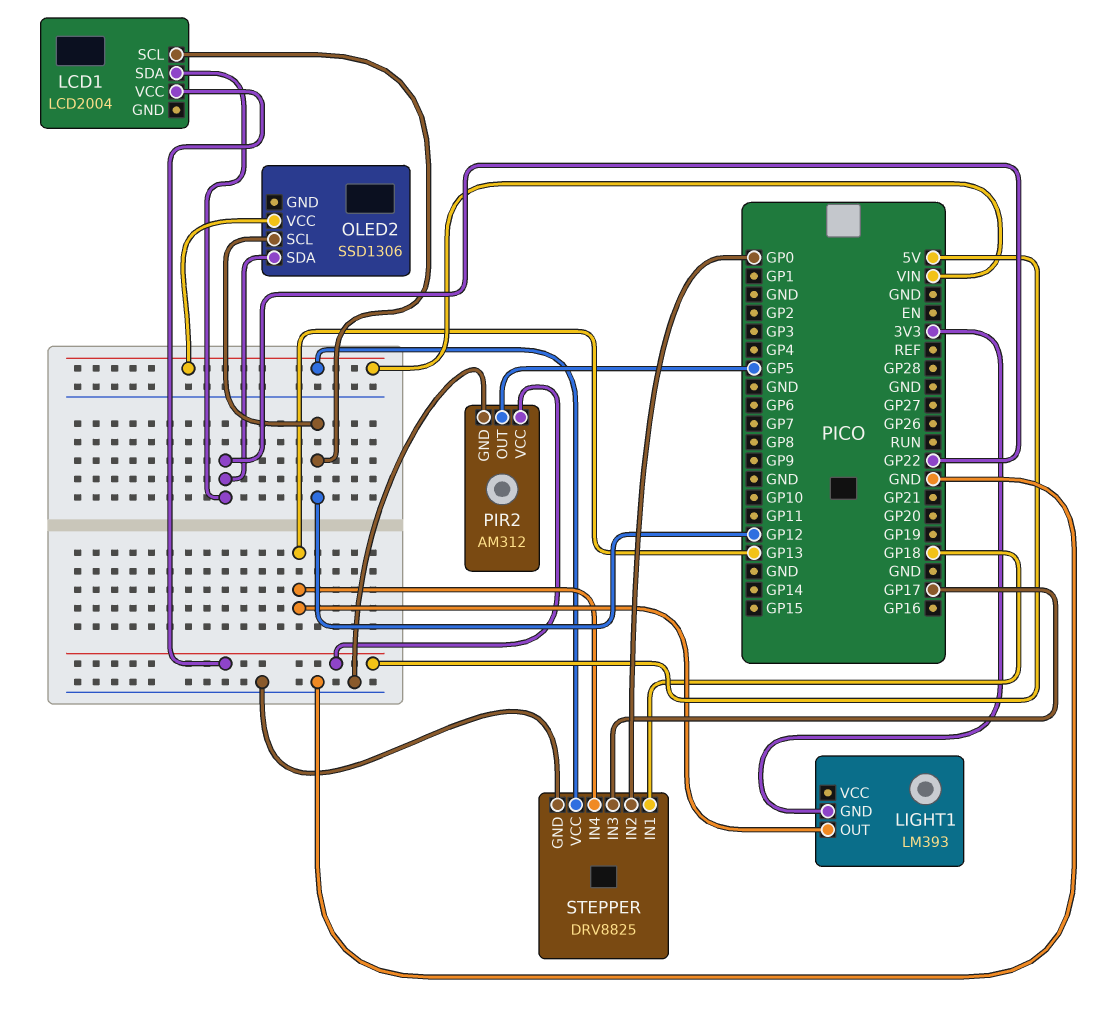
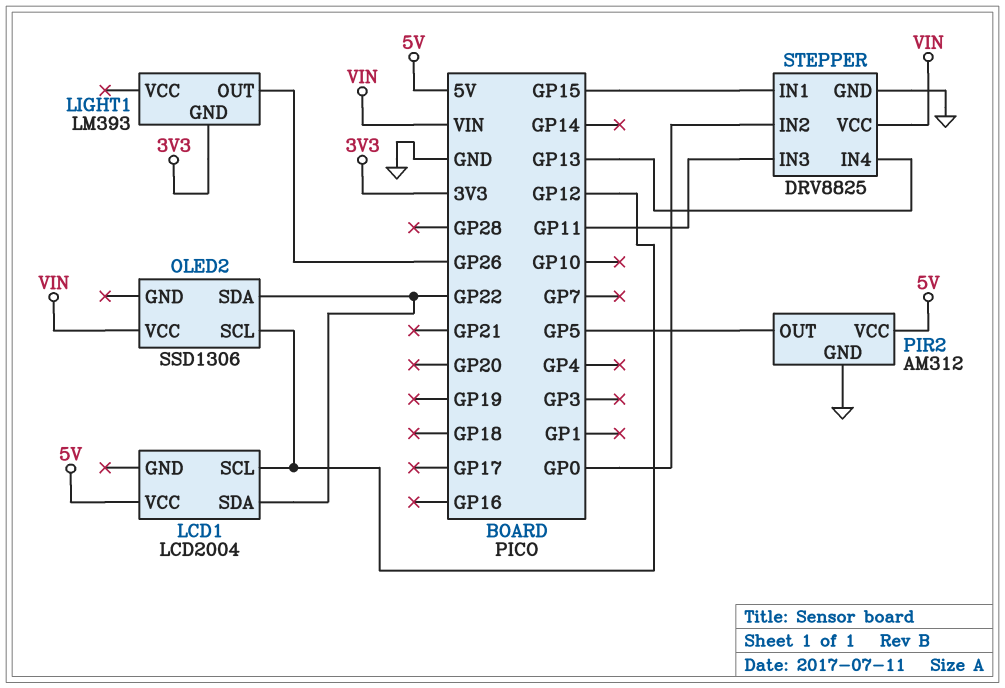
LIGHT1 pin OUT: GP13 -> GP26
STEPPER pin IN1: GP18 -> GP15
STEPPER pin IN3: GP17 -> GP11

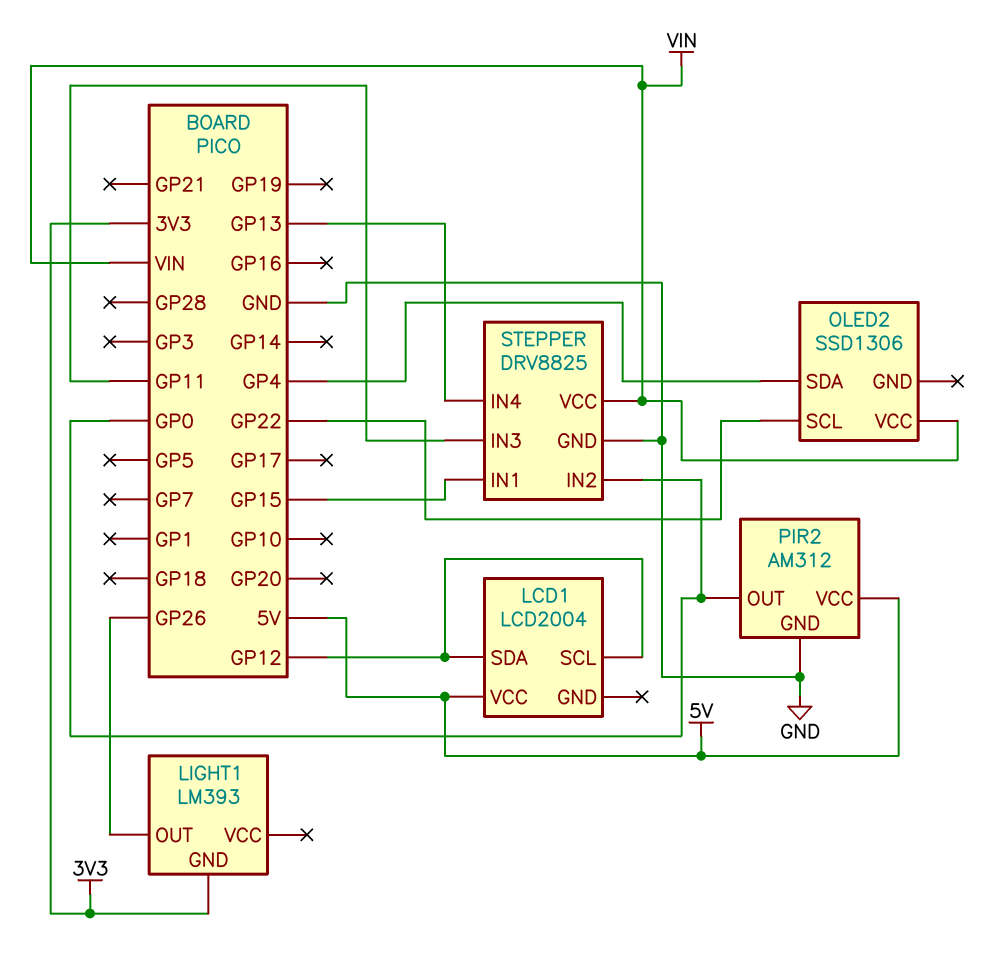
LCD1 pin SDA: GP22 -> GP12
OLED2 pin SCL: GP12 -> GP22
OLED2 pin SDA: GP22 -> GP4
PIR2 pin OUT: GP5 -> GP0

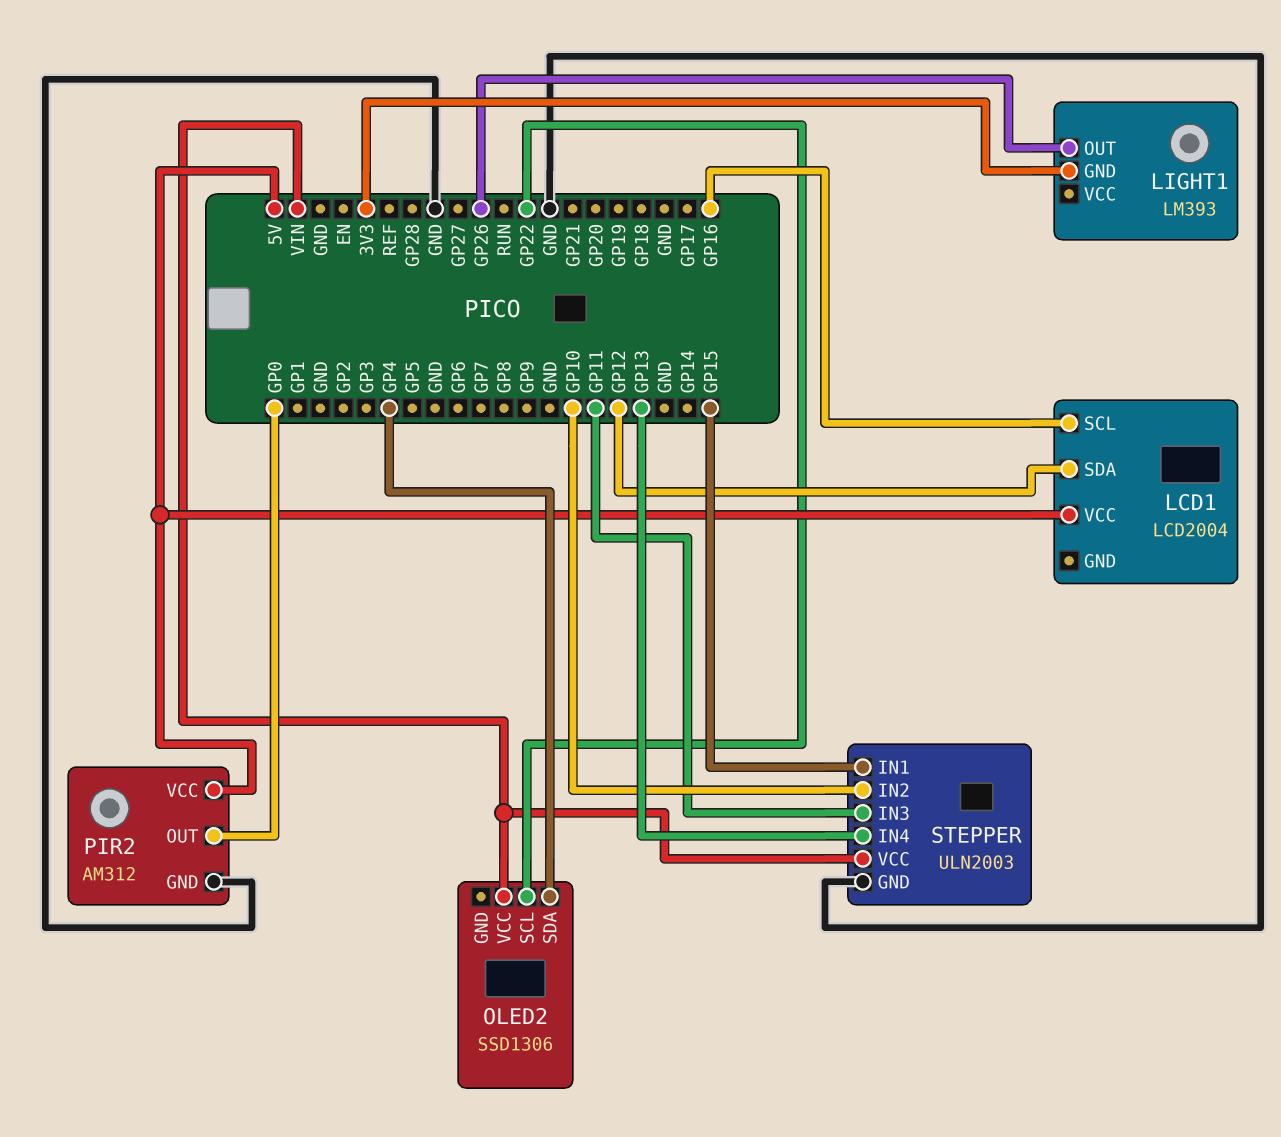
LCD1 pin SCL: GP12 -> GP16
STEPPER: DRV8825 -> ULN2003
STEPPER pin IN2: GP0 -> GP10

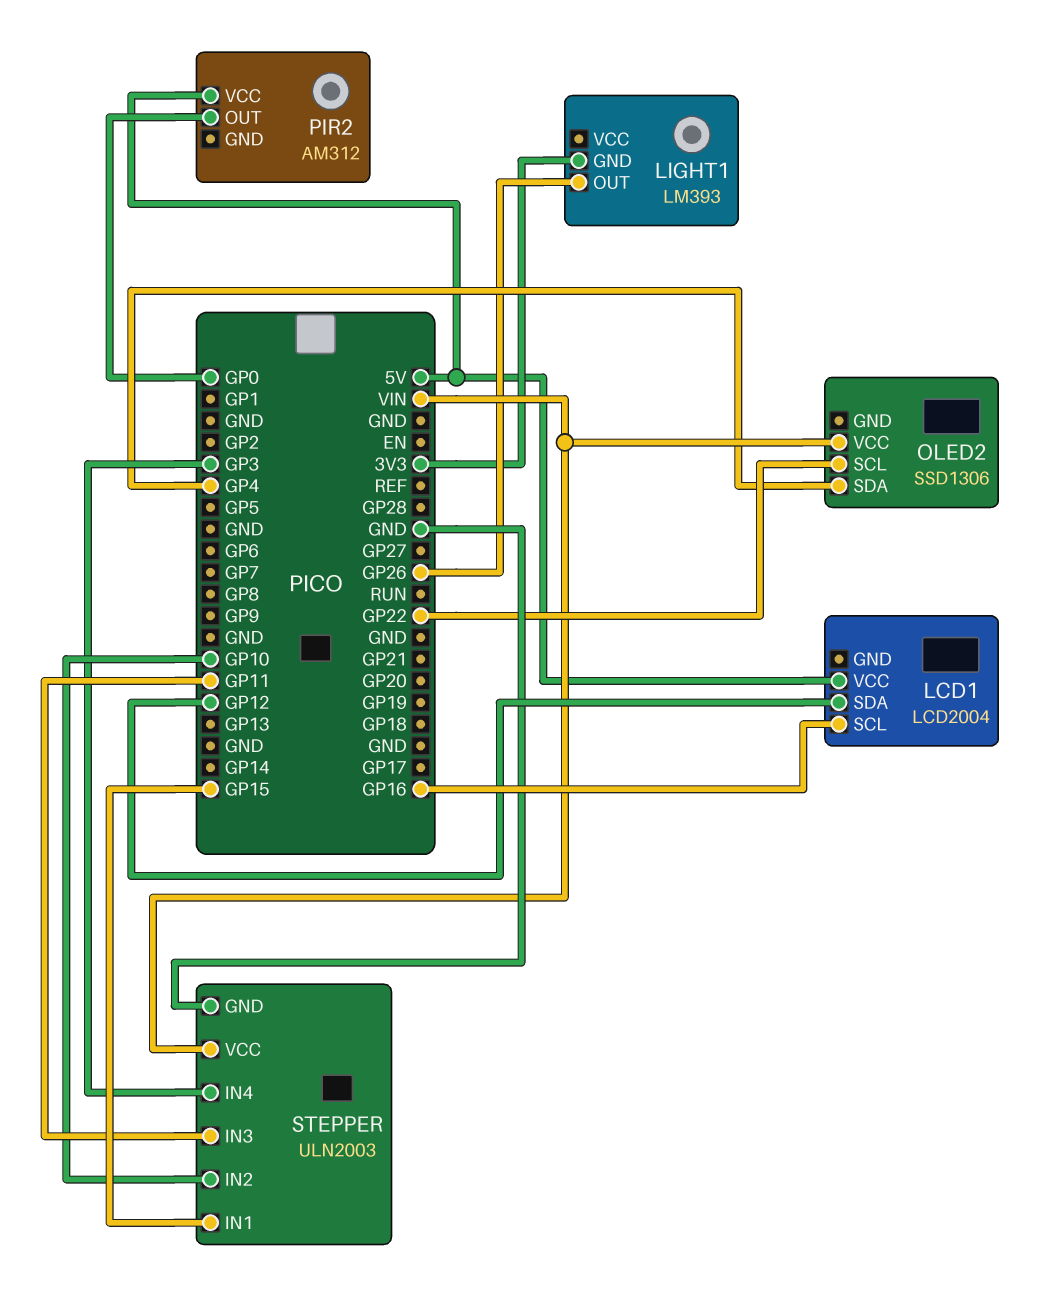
PIR2 pin GND: GND -> none
STEPPER pin IN4: GP13 -> GP3

